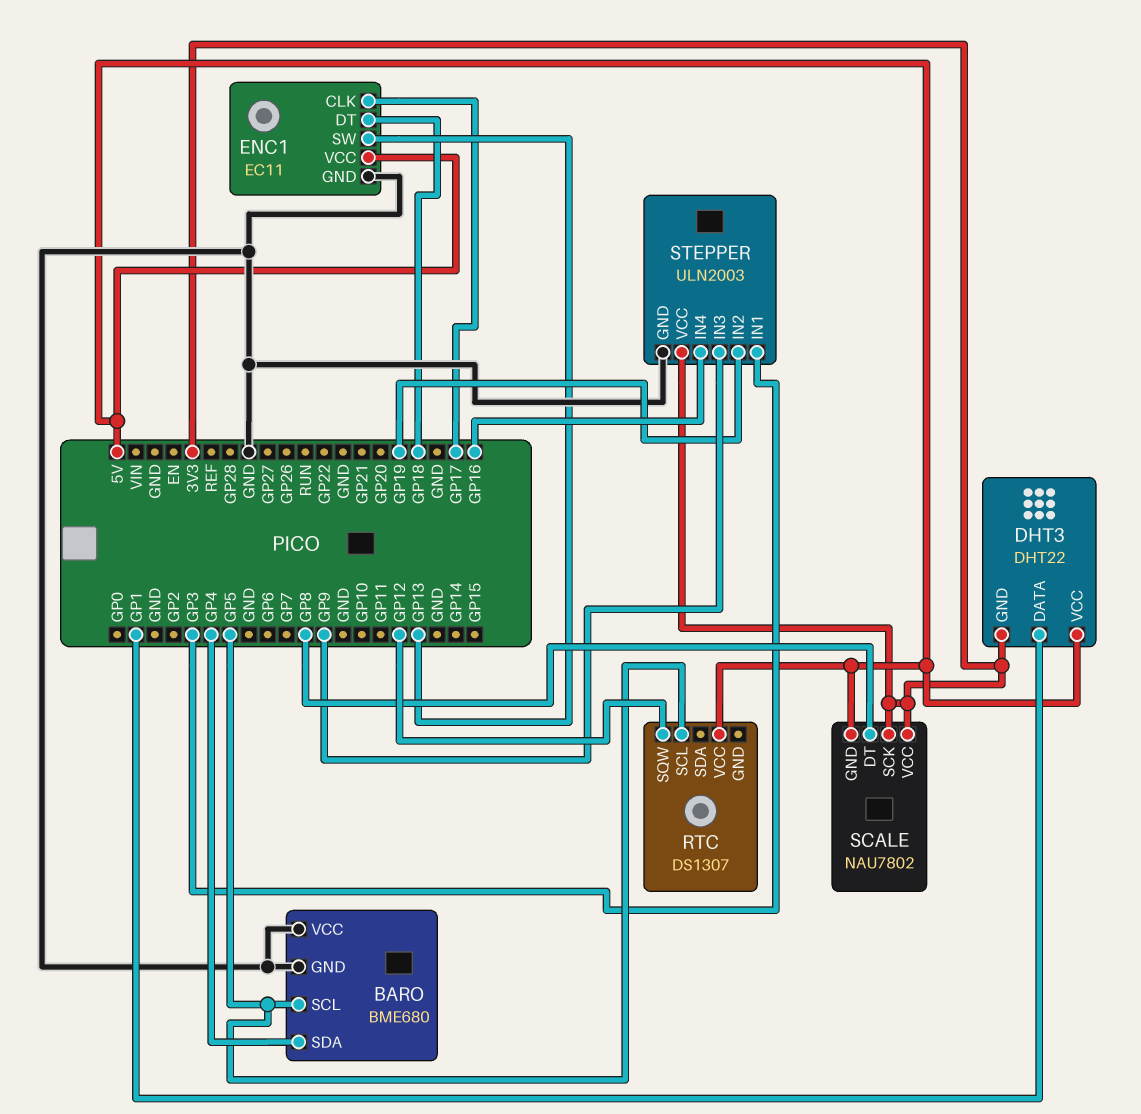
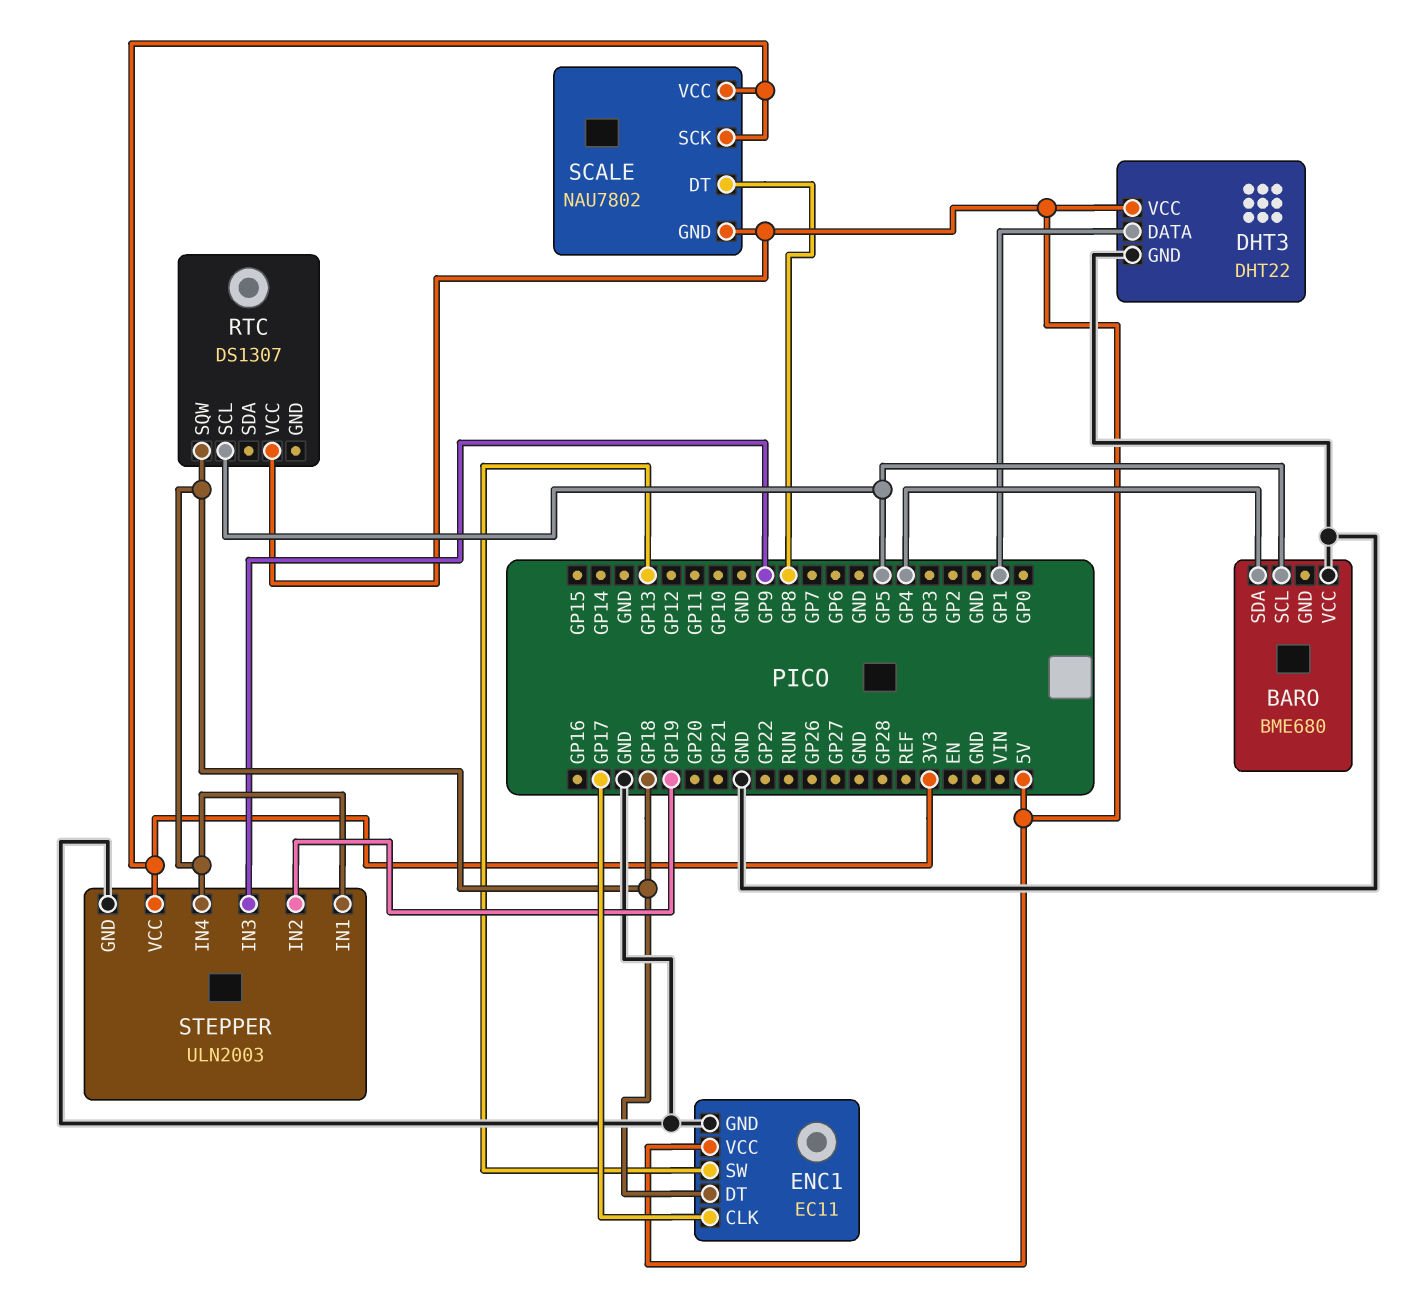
BARO pin GND: GND -> none
DHT3 pin GND: 3V3 -> GND
RTC pin SQW: GP12 -> GP18
STEPPER pin IN1: GP3 -> GP18
STEPPER pin IN4: GP16 -> GP18

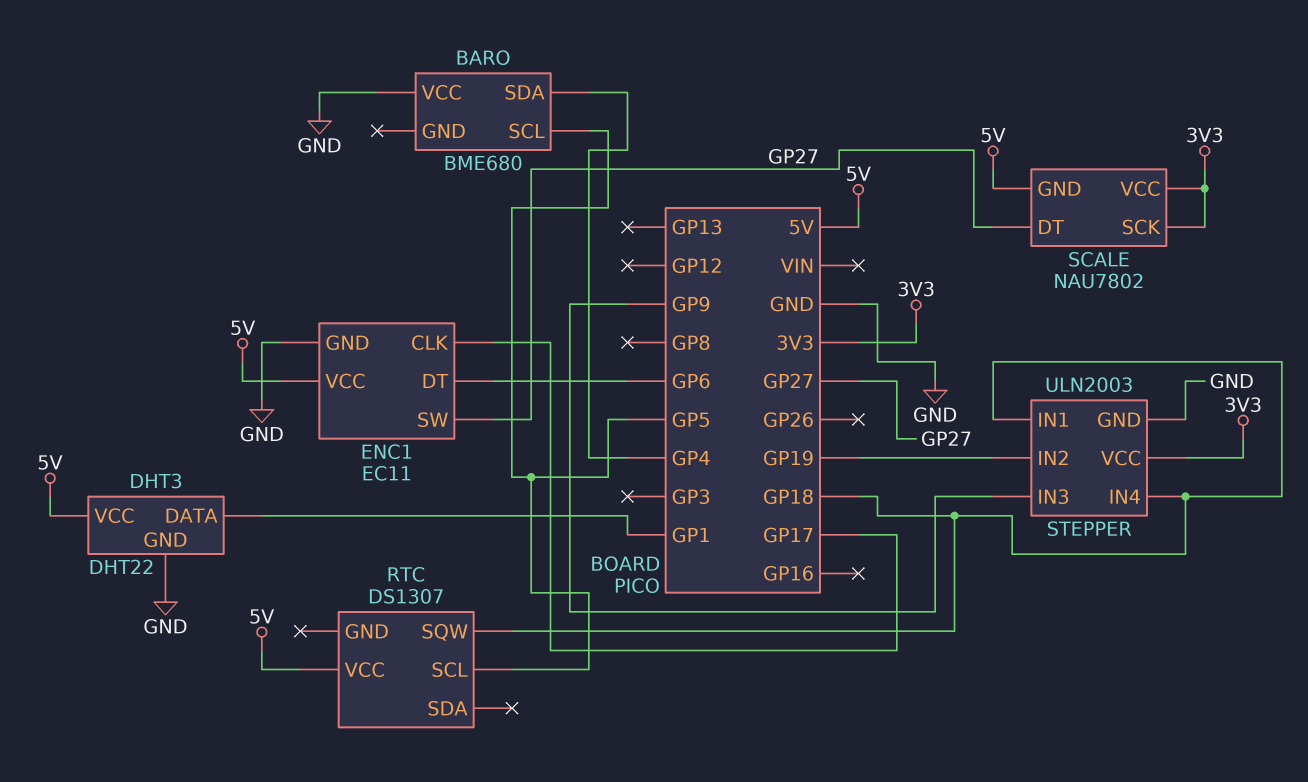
ENC1 pin DT: GP18 -> GP6
ENC1 pin SW: GP13 -> GP27
SCALE pin DT: GP8 -> GP27

